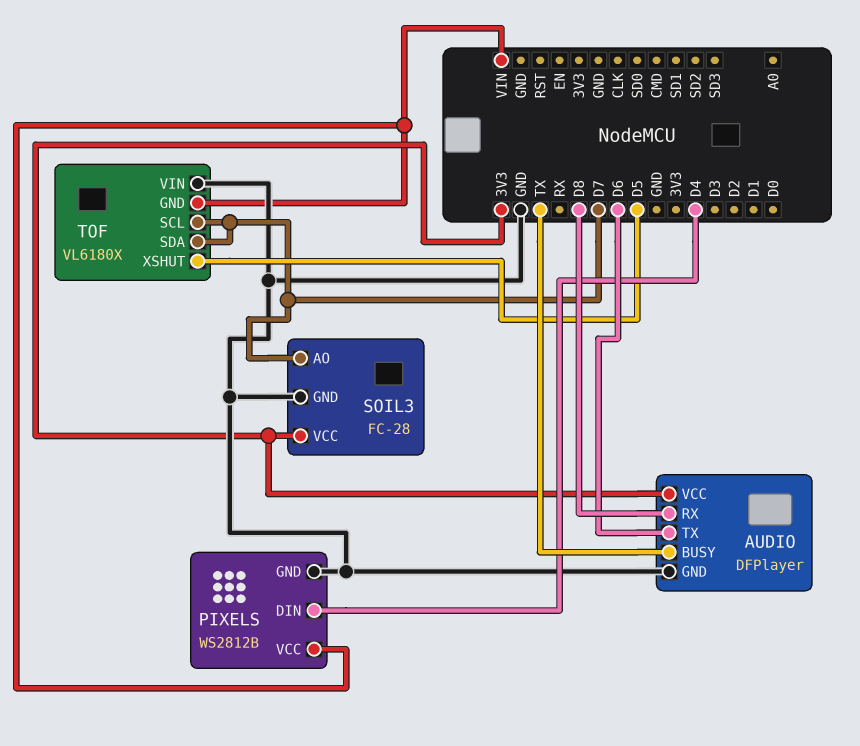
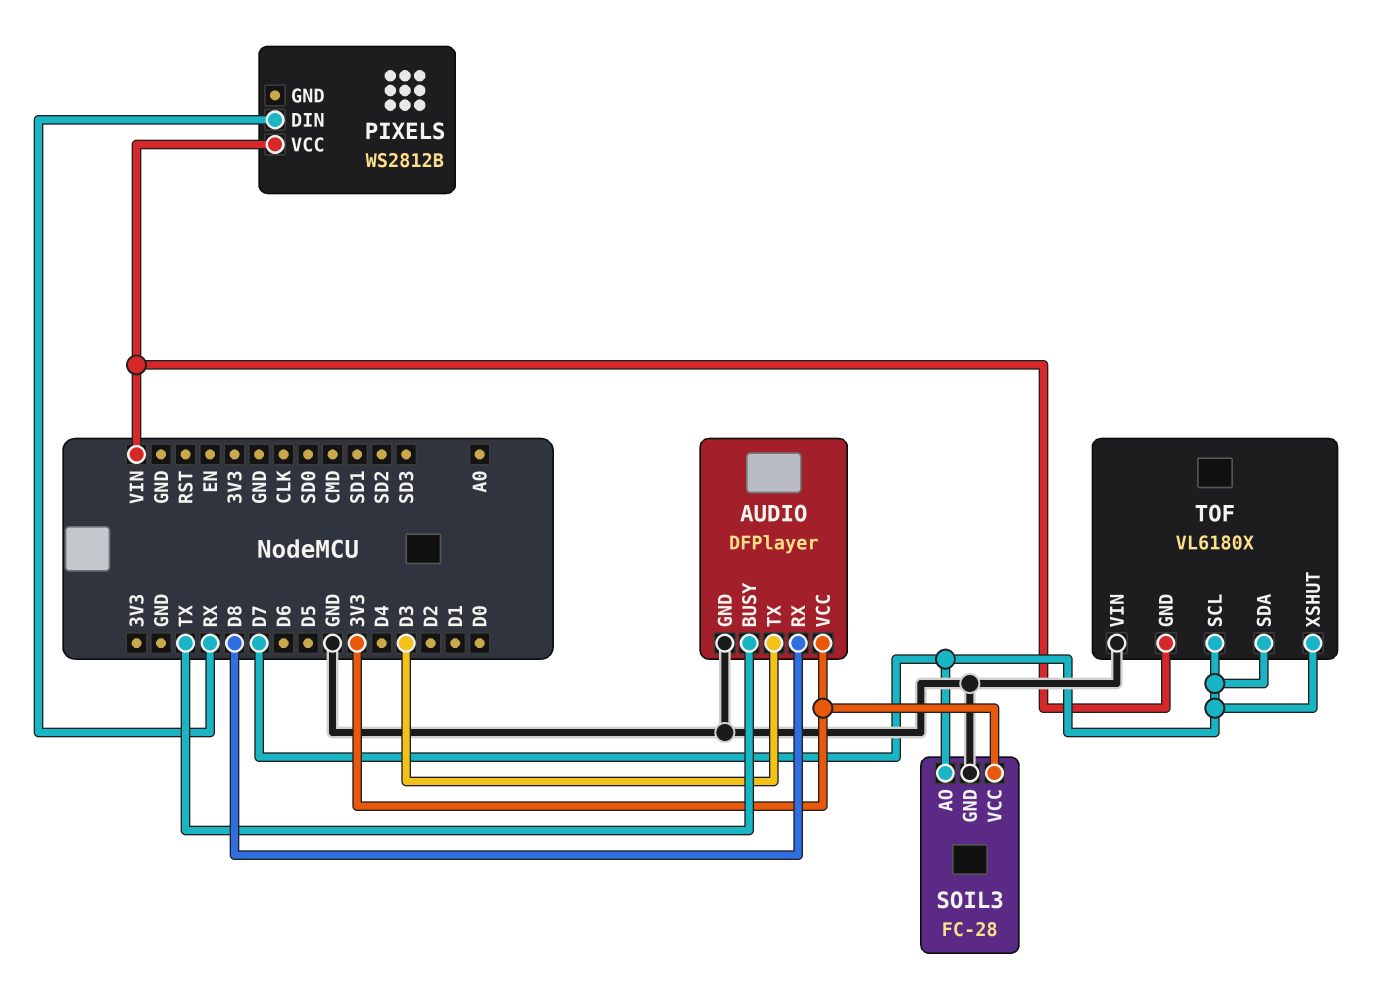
AUDIO pin TX: D6 -> D3
PIXELS pin DIN: D4 -> RX
PIXELS pin GND: GND -> none
TOF pin XSHUT: D5 -> D7

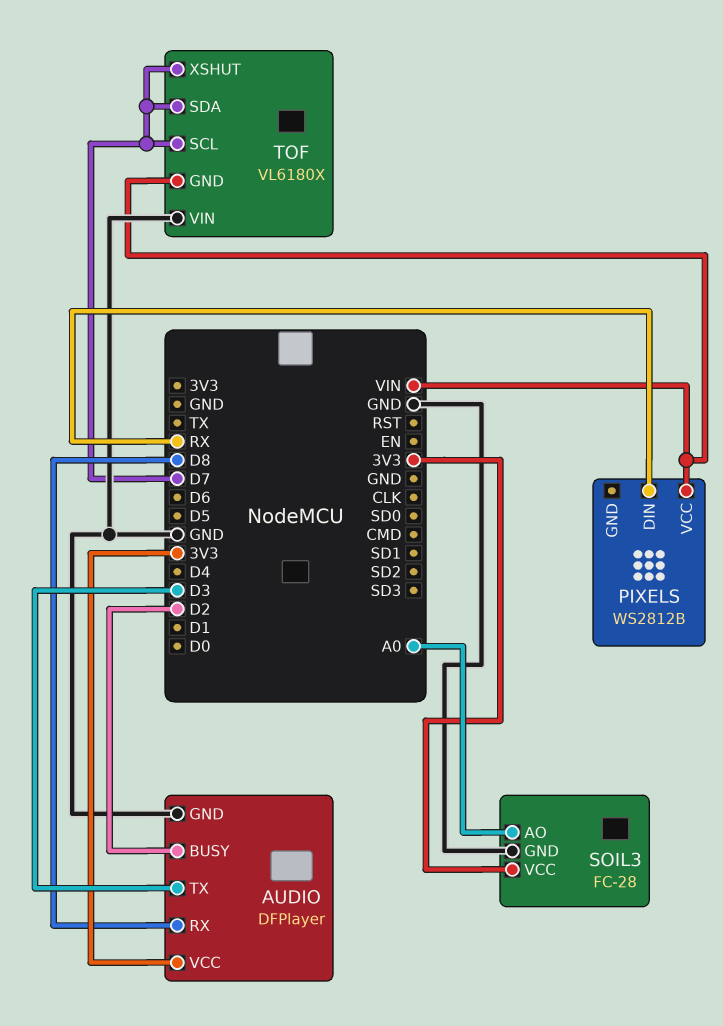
AUDIO pin BUSY: TX -> D2
SOIL3 pin AO: D7 -> A0

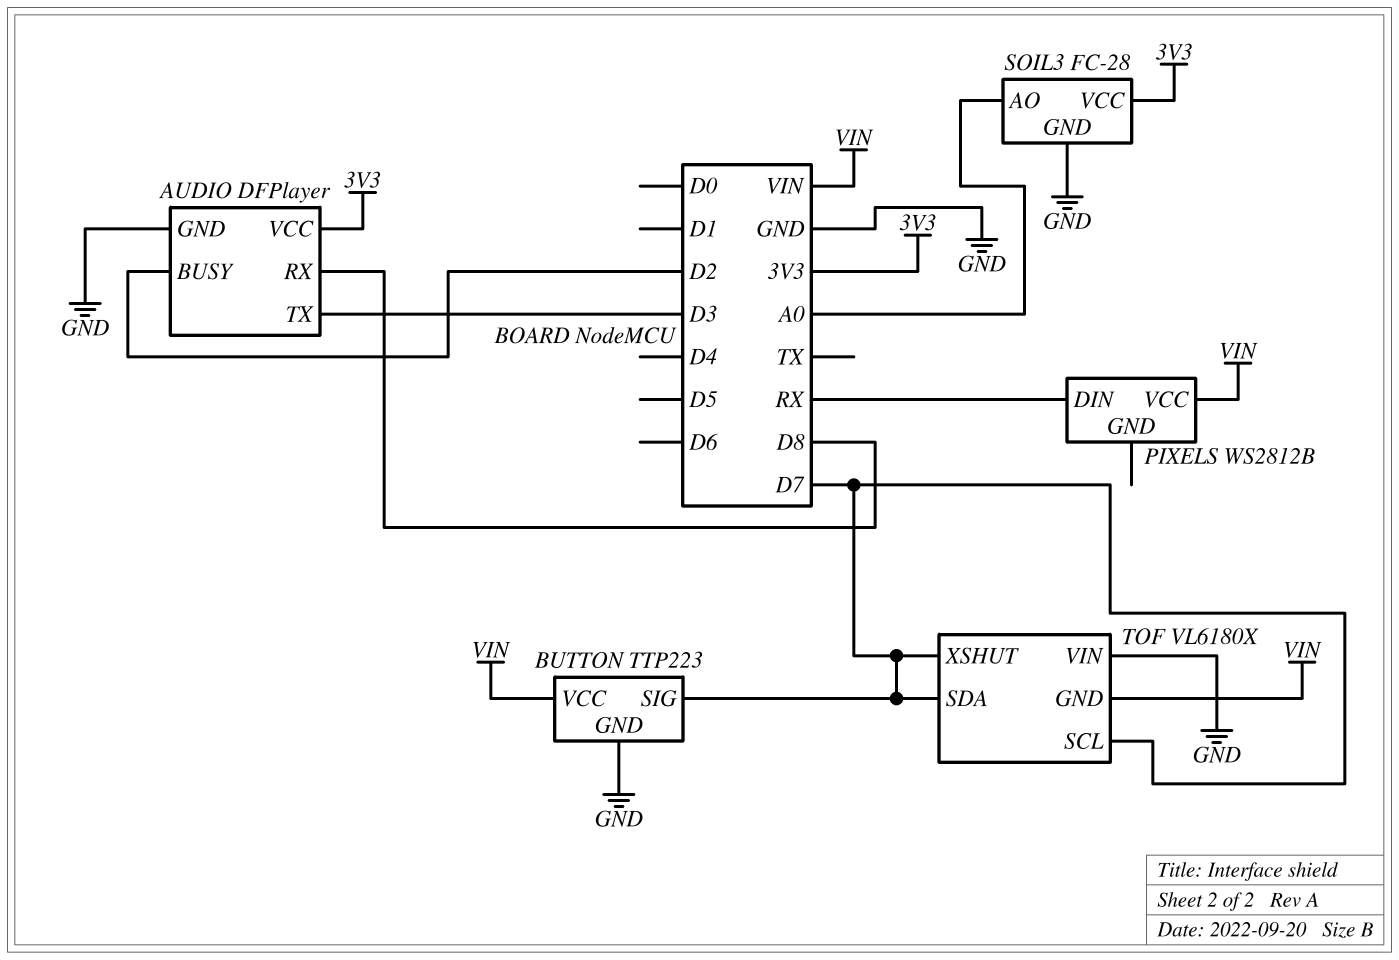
BUTTON: none -> TTP223
BUTTON pin GND: none -> GND
BUTTON pin SIG: none -> D7
BUTTON pin VCC: none -> VIN

